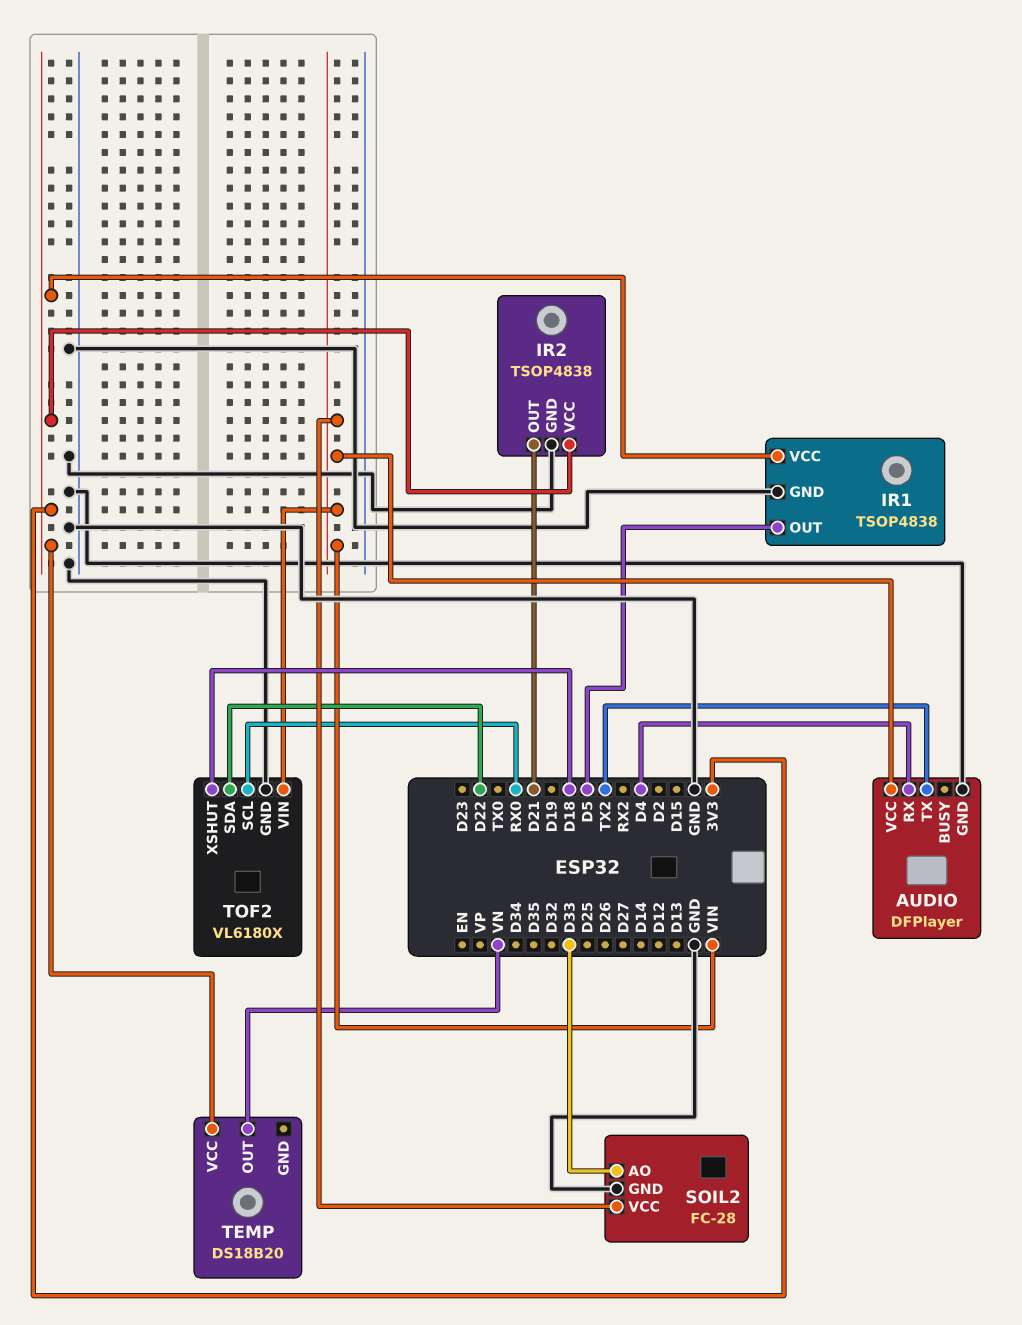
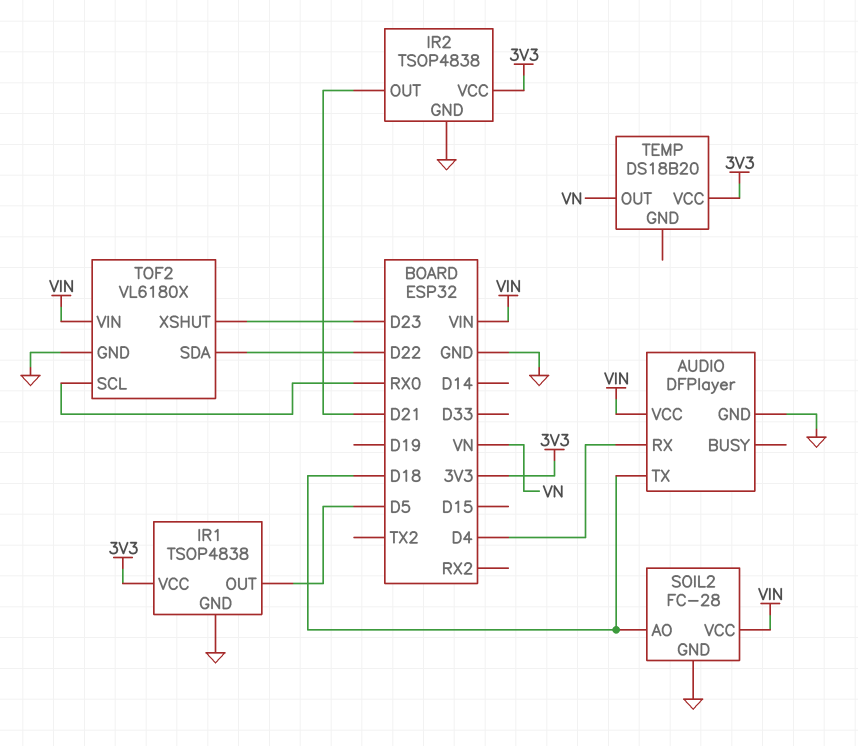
AUDIO pin TX: TX2 -> D18
SOIL2 pin AO: D33 -> D18
TOF2 pin XSHUT: D18 -> D23

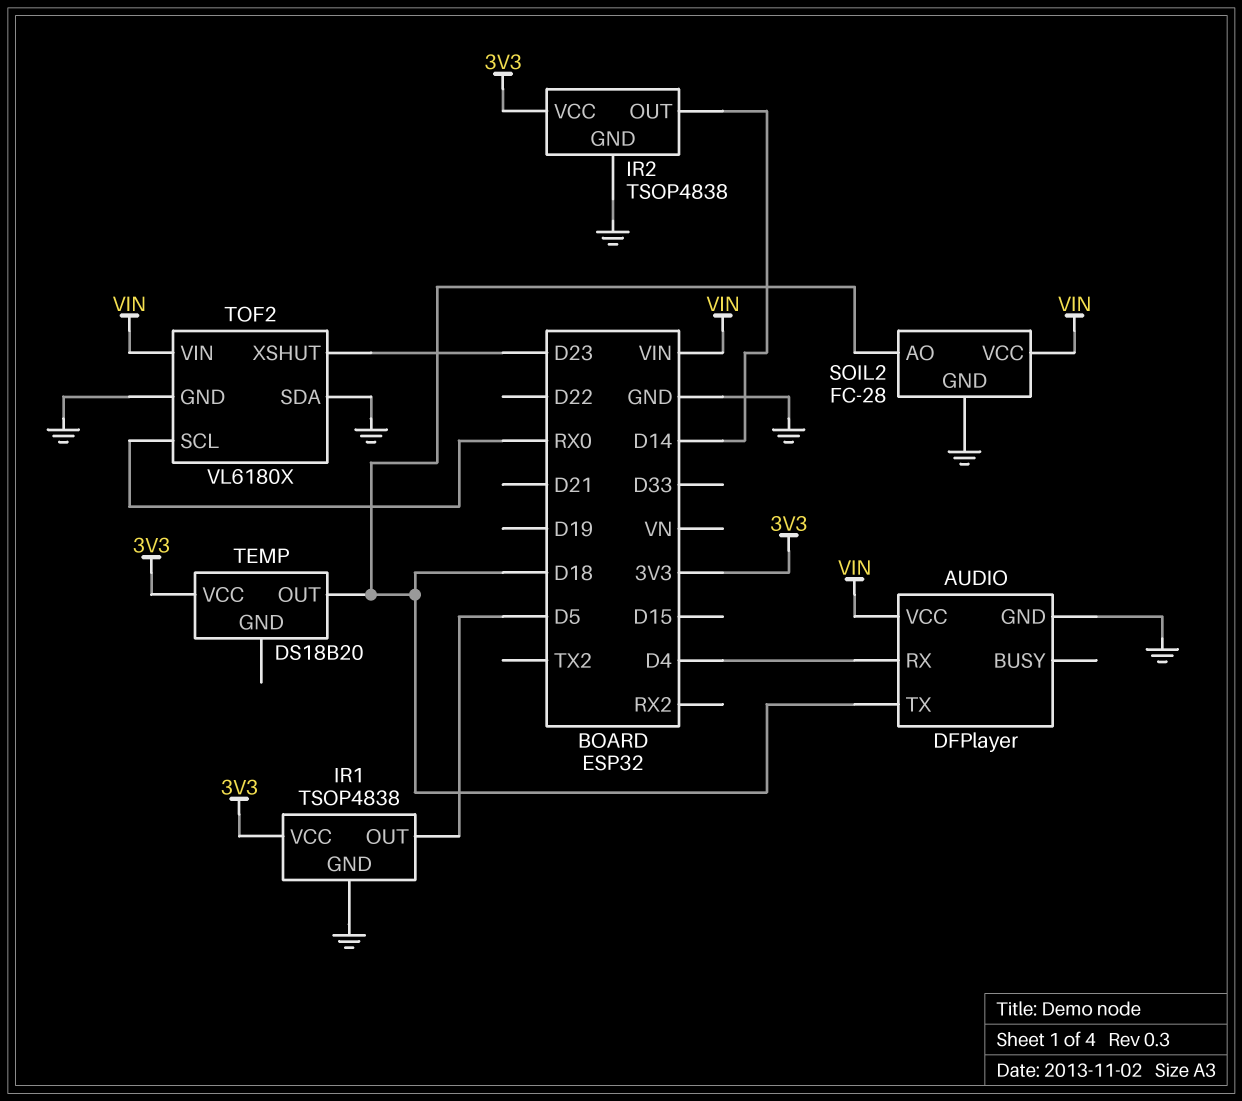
IR2 pin OUT: D21 -> D14
TEMP pin OUT: VN -> D18
TOF2 pin SDA: D22 -> GND

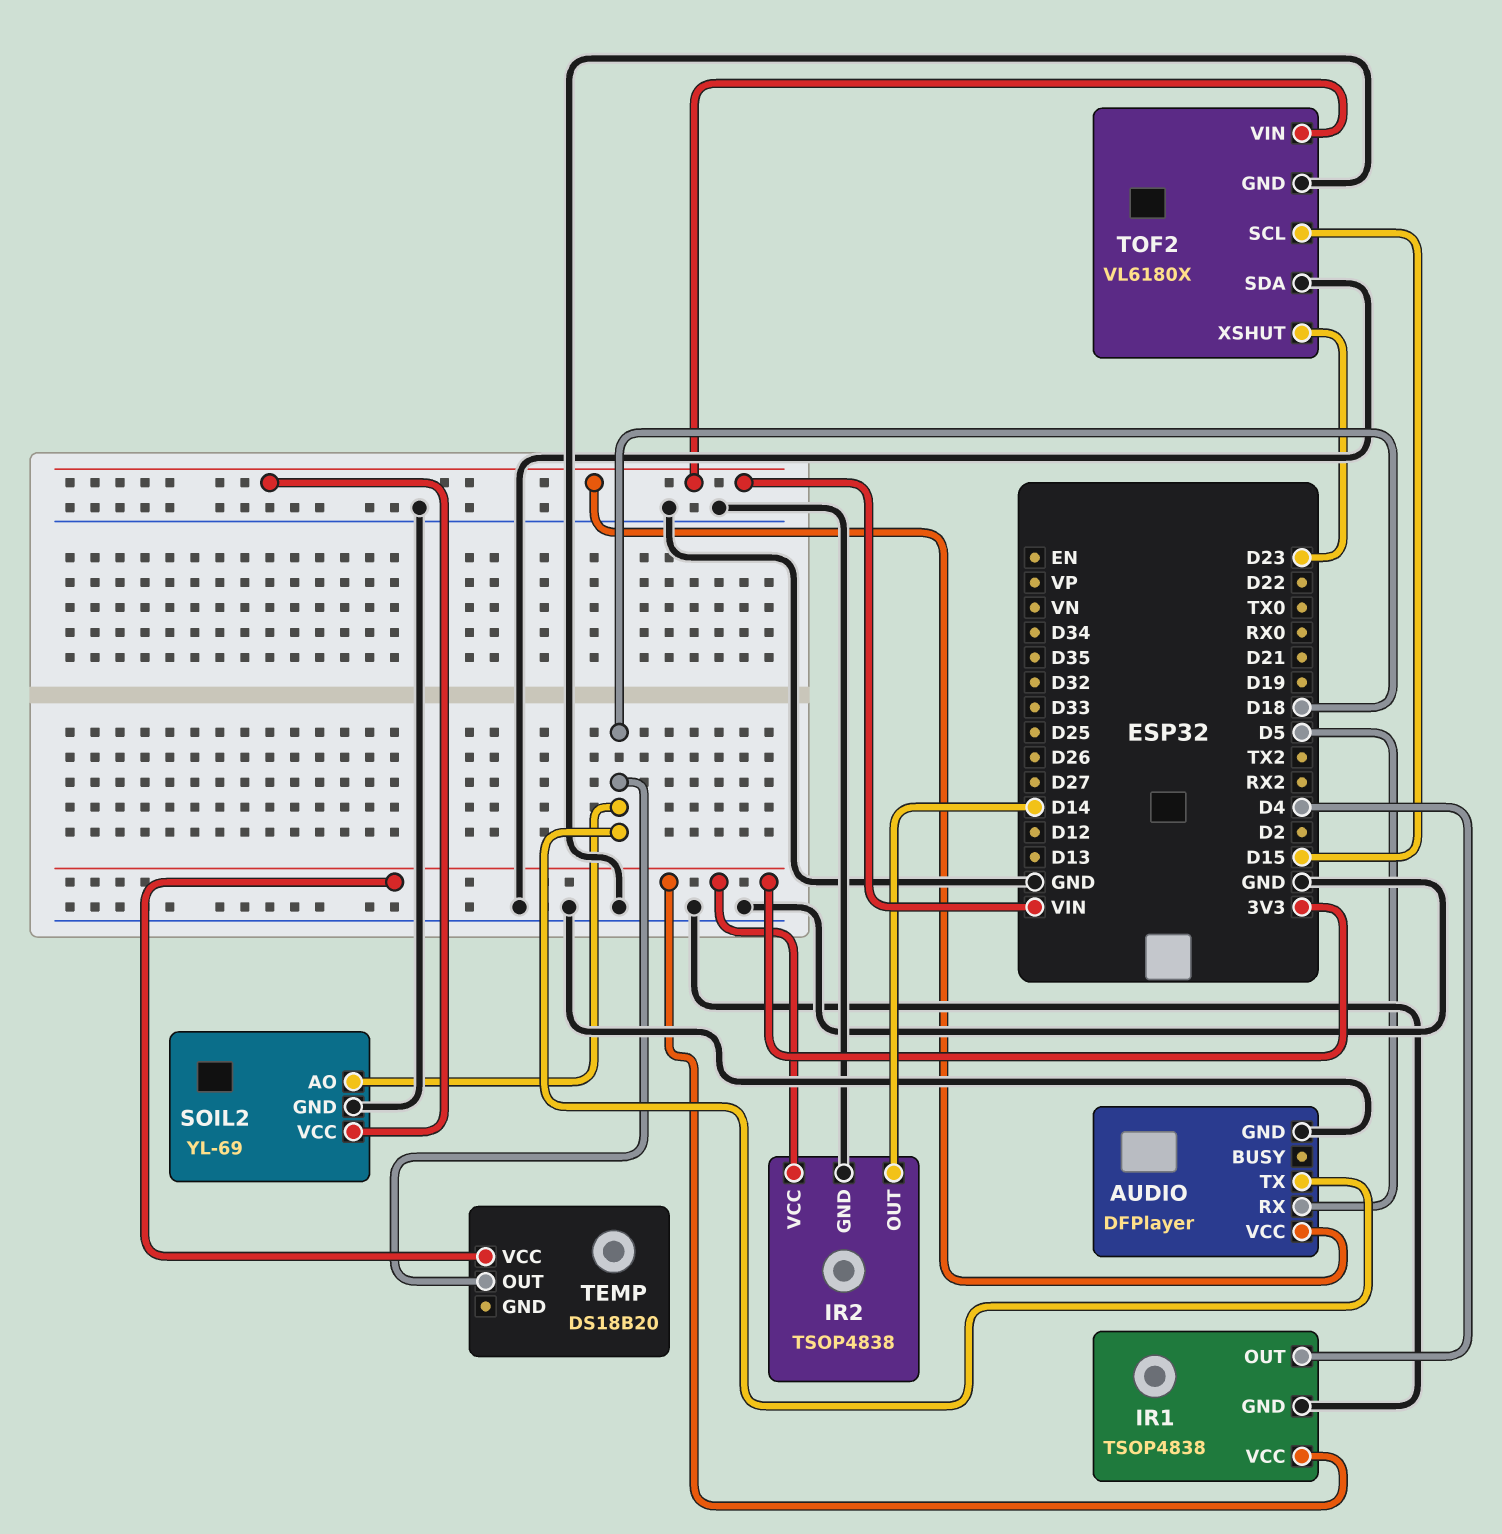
AUDIO pin RX: D4 -> D5
IR1 pin OUT: D5 -> D4
SOIL2: FC-28 -> YL-69
TOF2 pin SCL: RX0 -> D15

